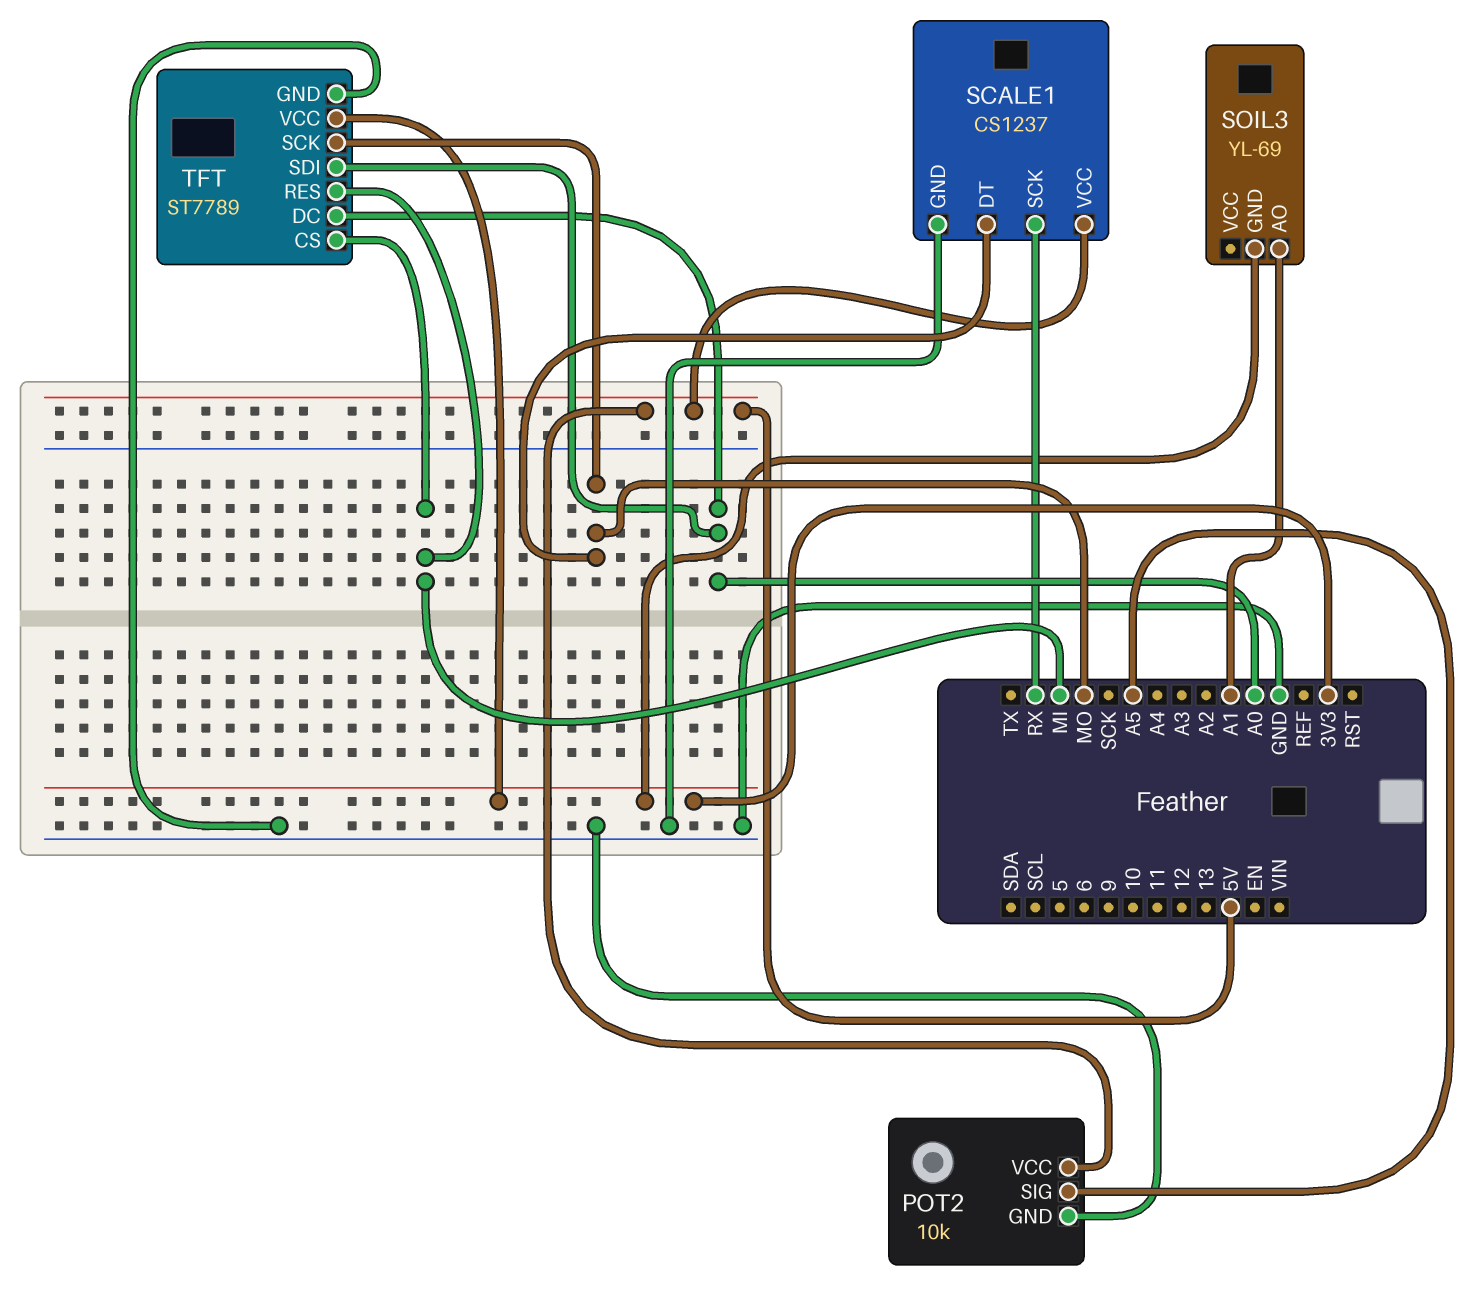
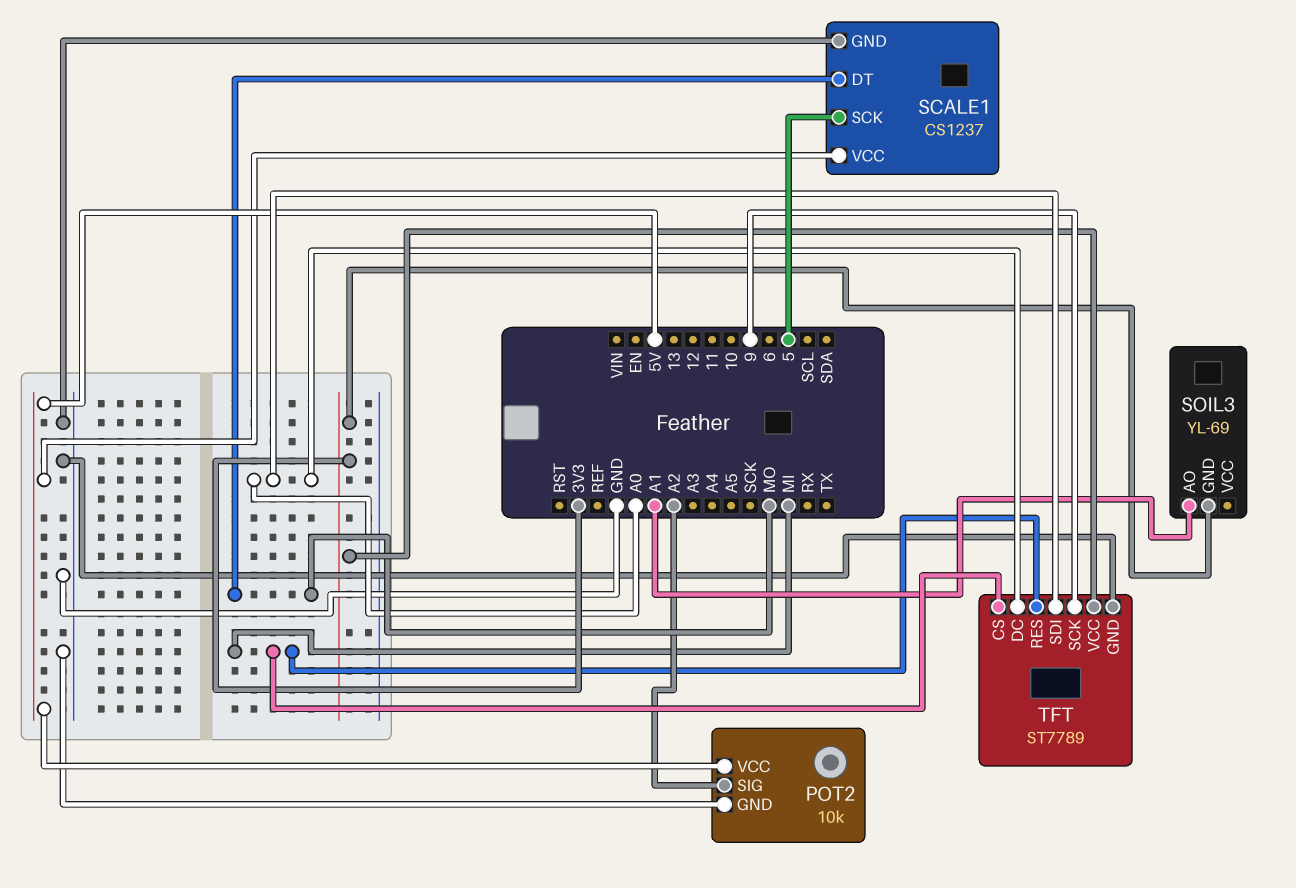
POT2 pin SIG: A5 -> A2
SCALE1 pin SCK: RX -> 5
TFT pin SCK: MO -> 9

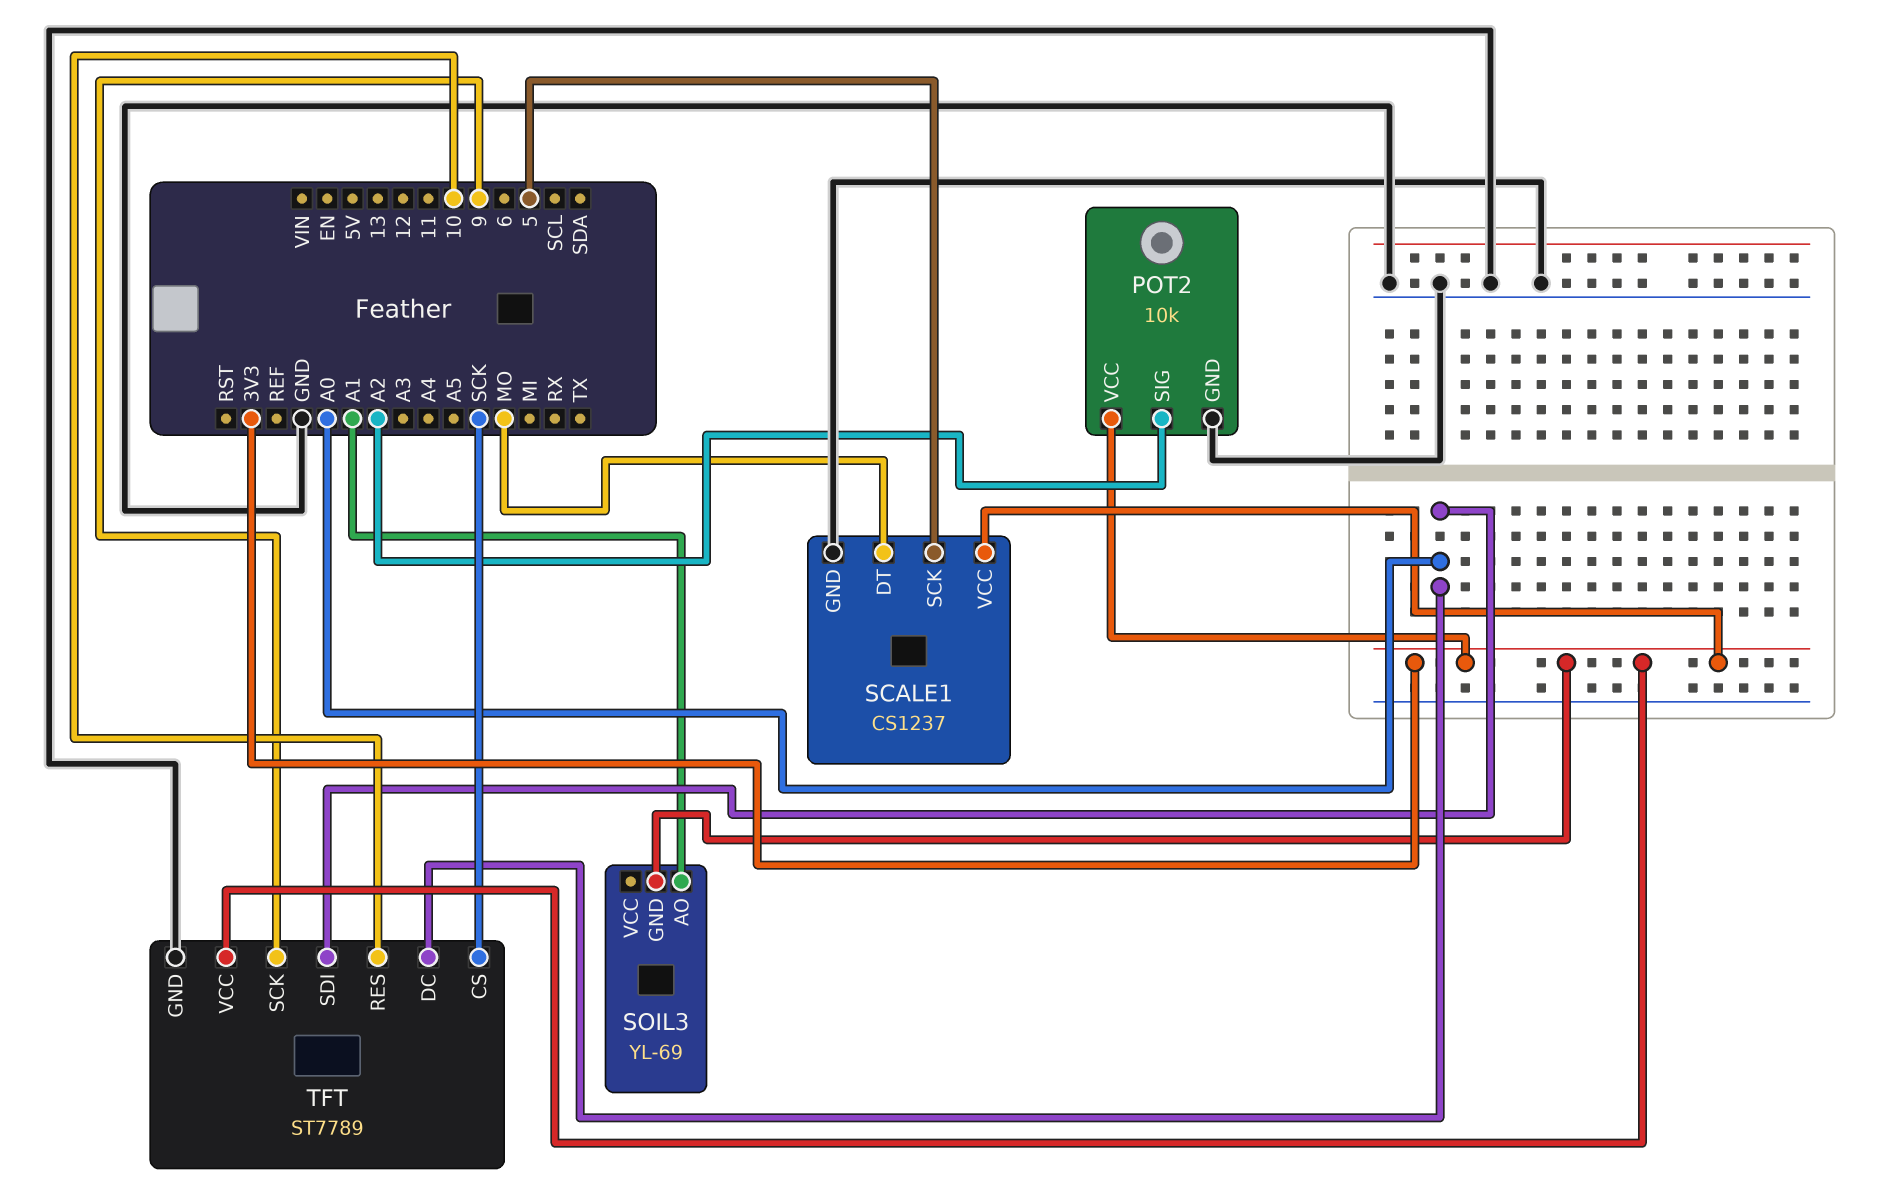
POT2 pin VCC: 5V -> 3V3
SCALE1 pin VCC: 5V -> 3V3
TFT pin CS: MI -> SCK
TFT pin RES: MI -> 10

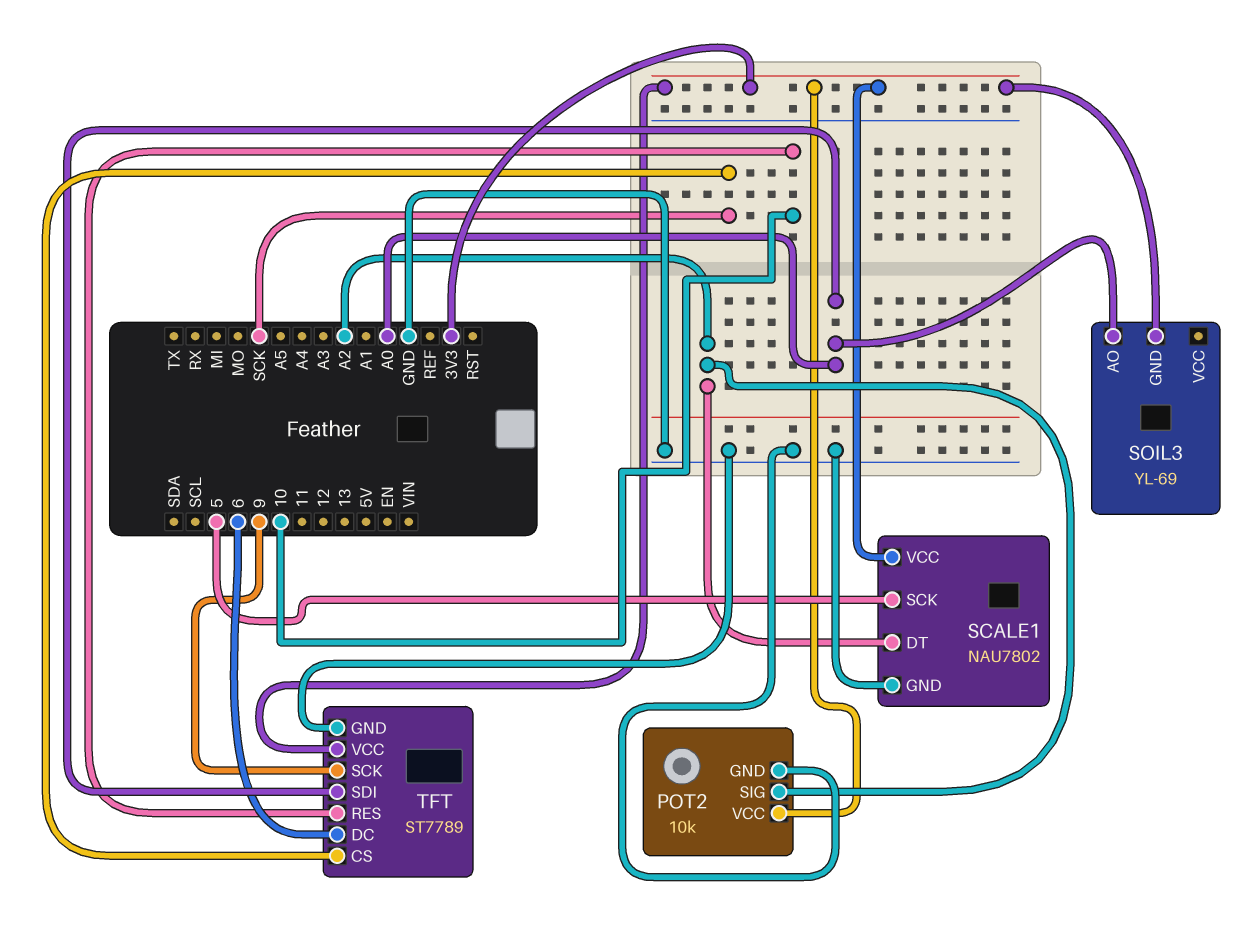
SCALE1: CS1237 -> NAU7802
SCALE1 pin DT: MO -> A2
SOIL3 pin AO: A1 -> A0
TFT pin DC: A0 -> 6

